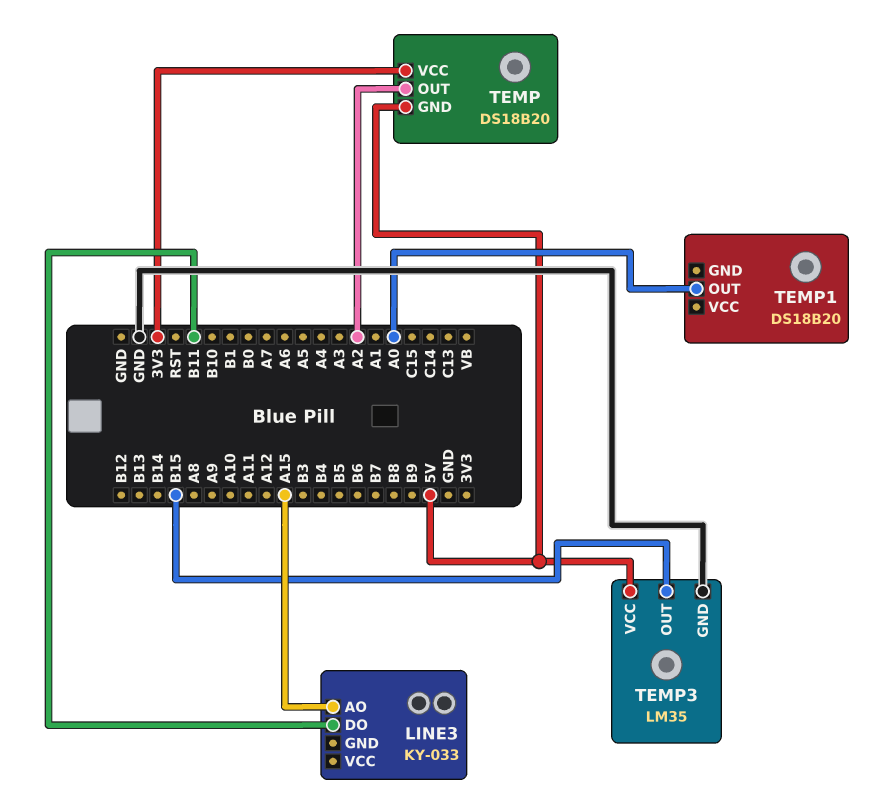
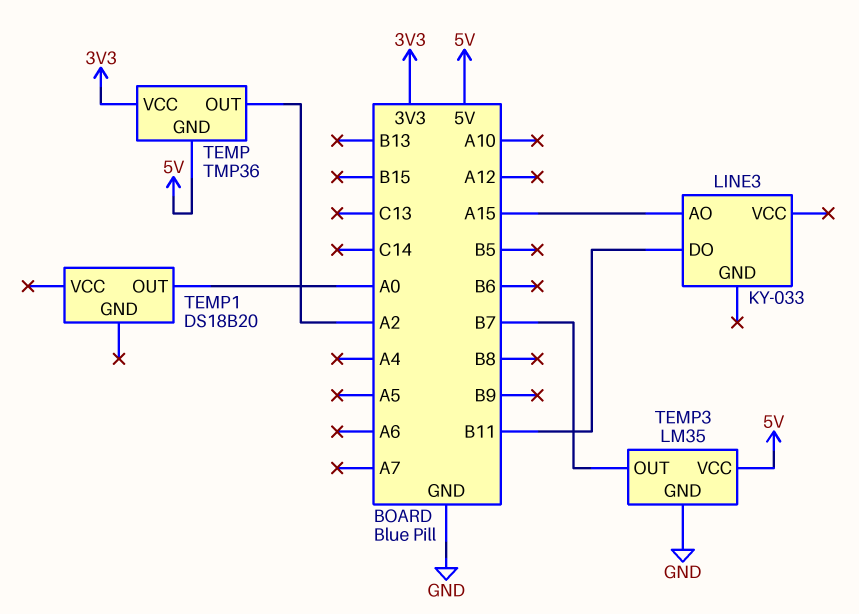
TEMP: DS18B20 -> TMP36
TEMP3 pin OUT: B15 -> B7

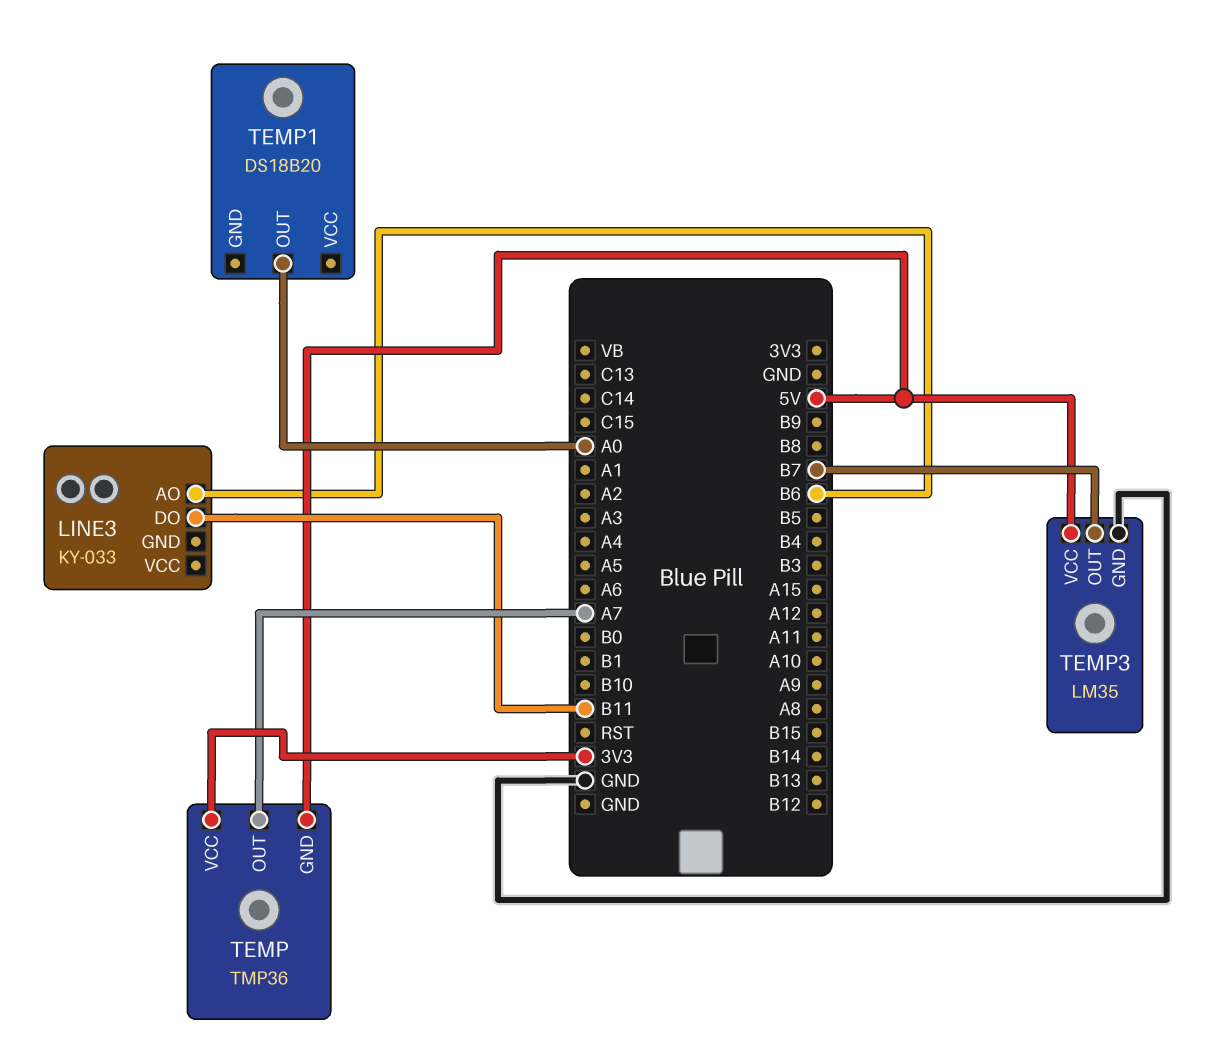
LINE3 pin AO: A15 -> B6
TEMP pin OUT: A2 -> A7

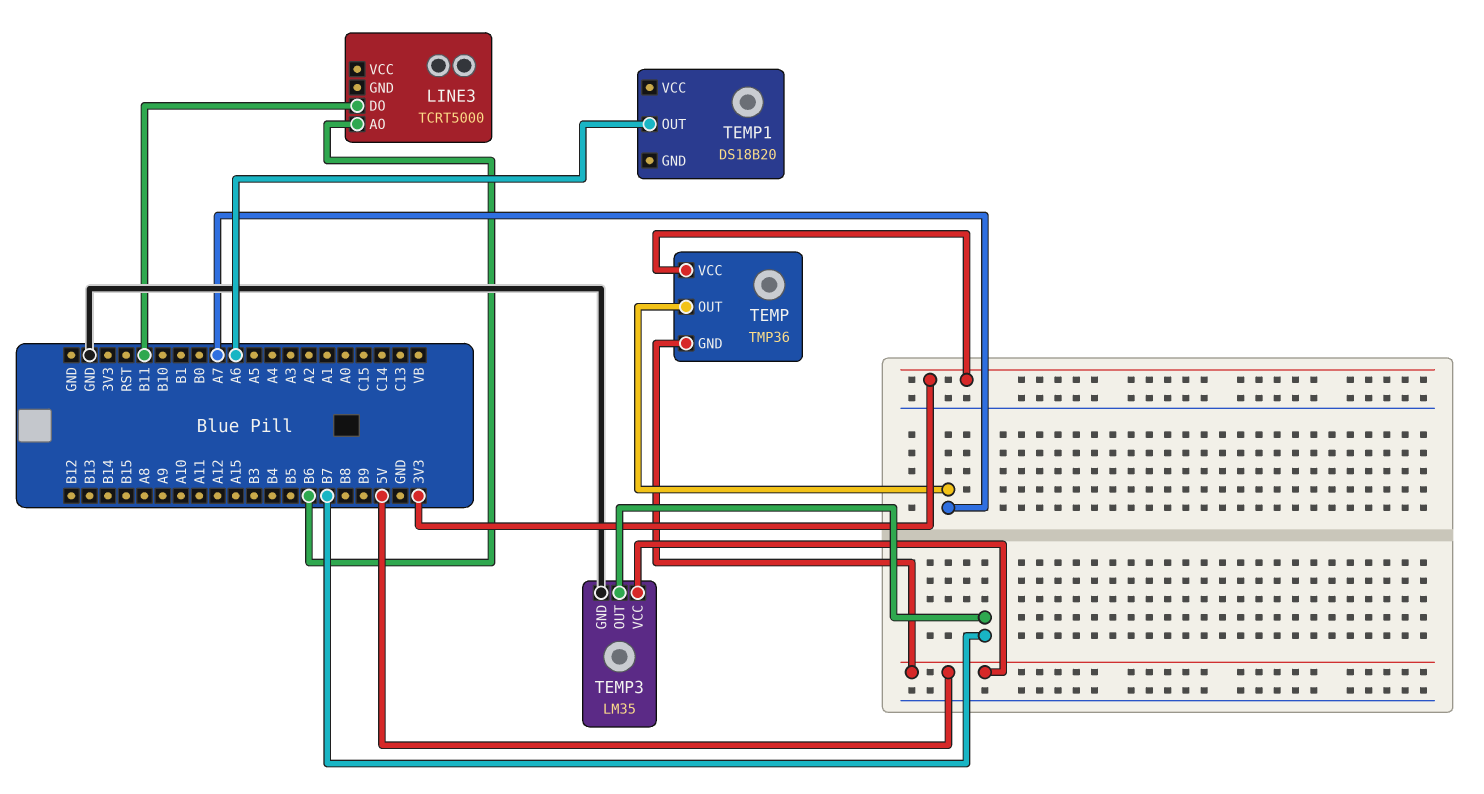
LINE3: KY-033 -> TCRT5000
TEMP1 pin OUT: A0 -> A6

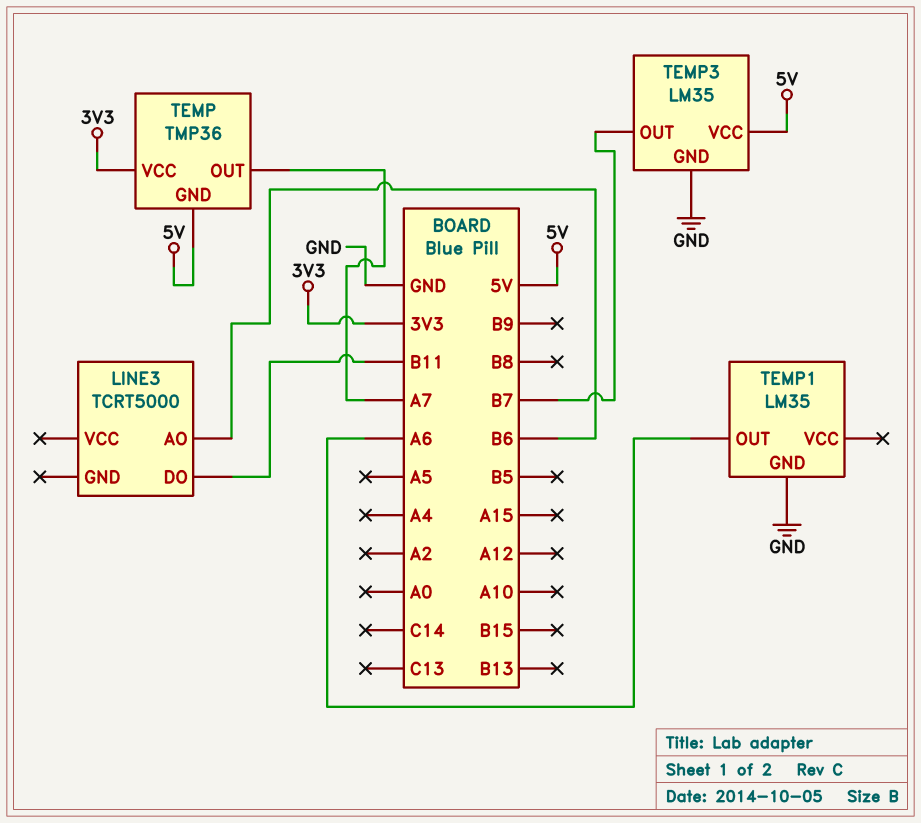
TEMP1: DS18B20 -> LM35
TEMP1 pin GND: none -> GND

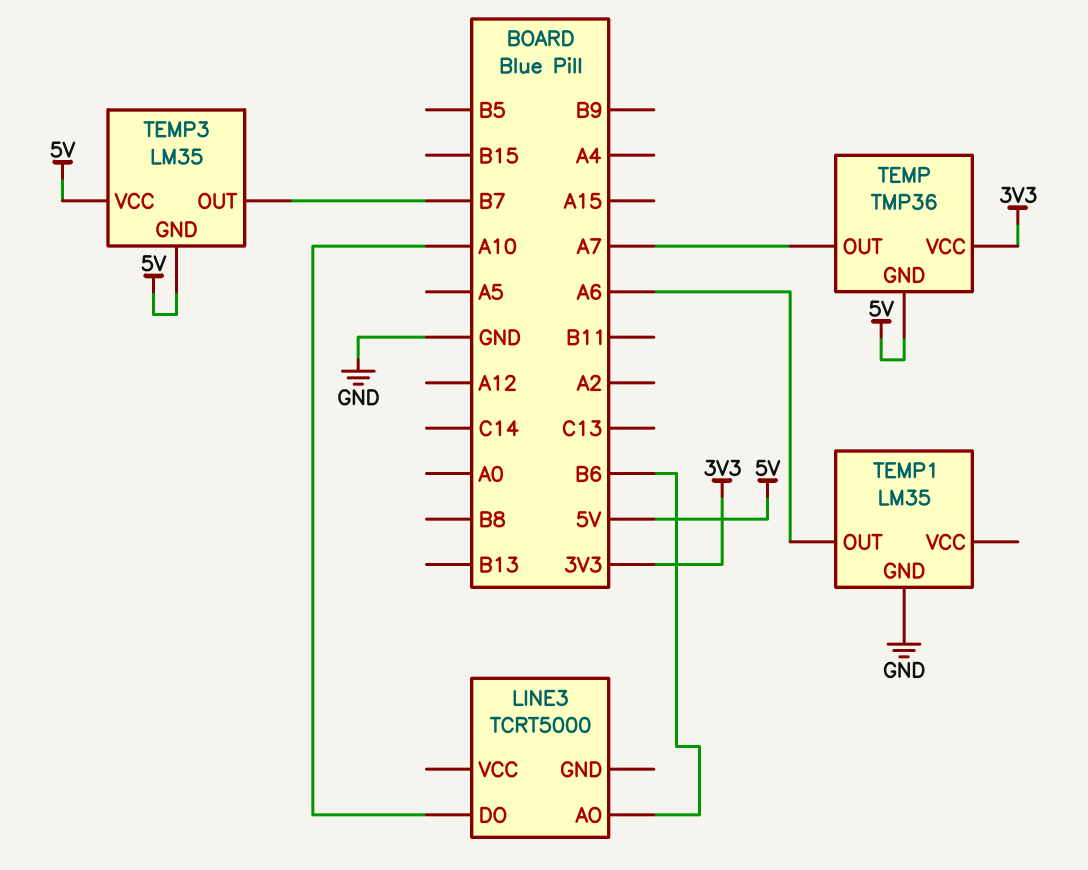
LINE3 pin DO: B11 -> A10
TEMP3 pin GND: GND -> 5V

